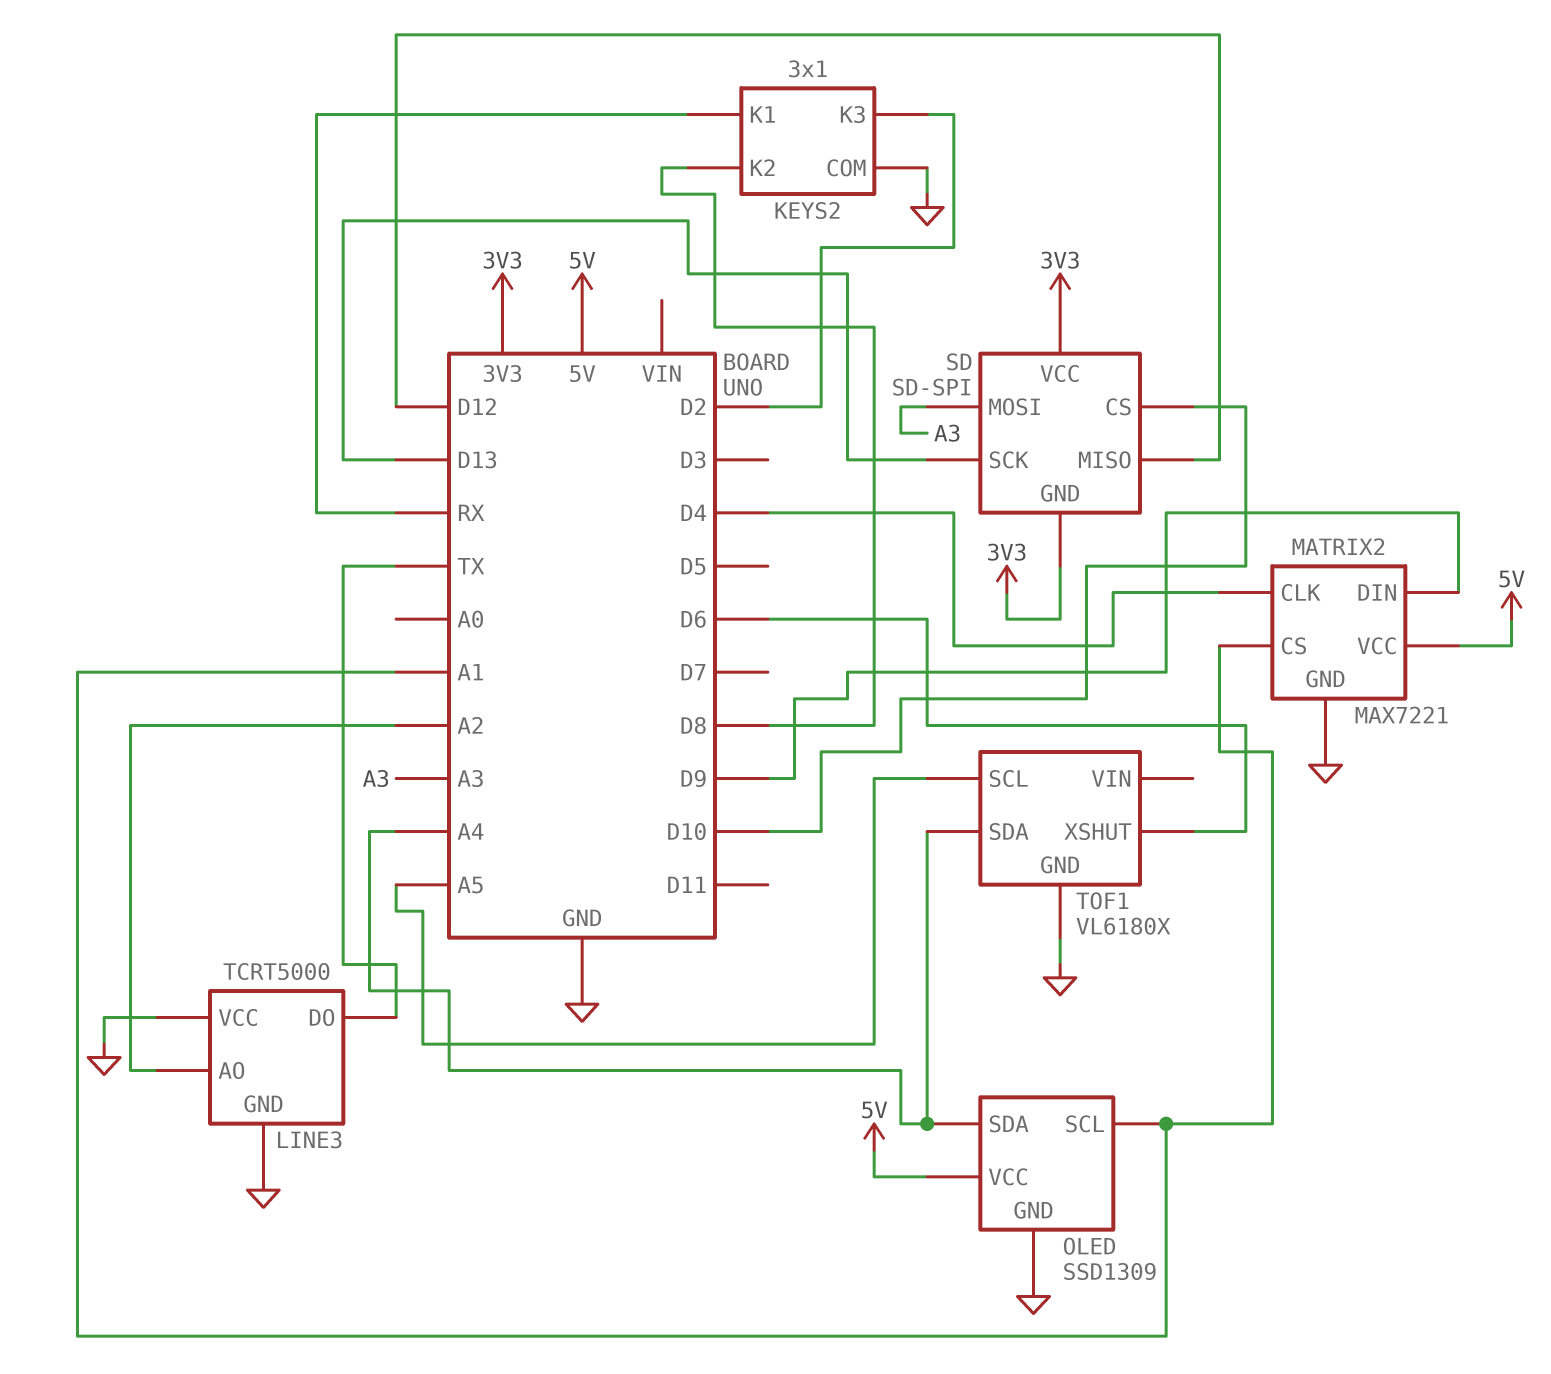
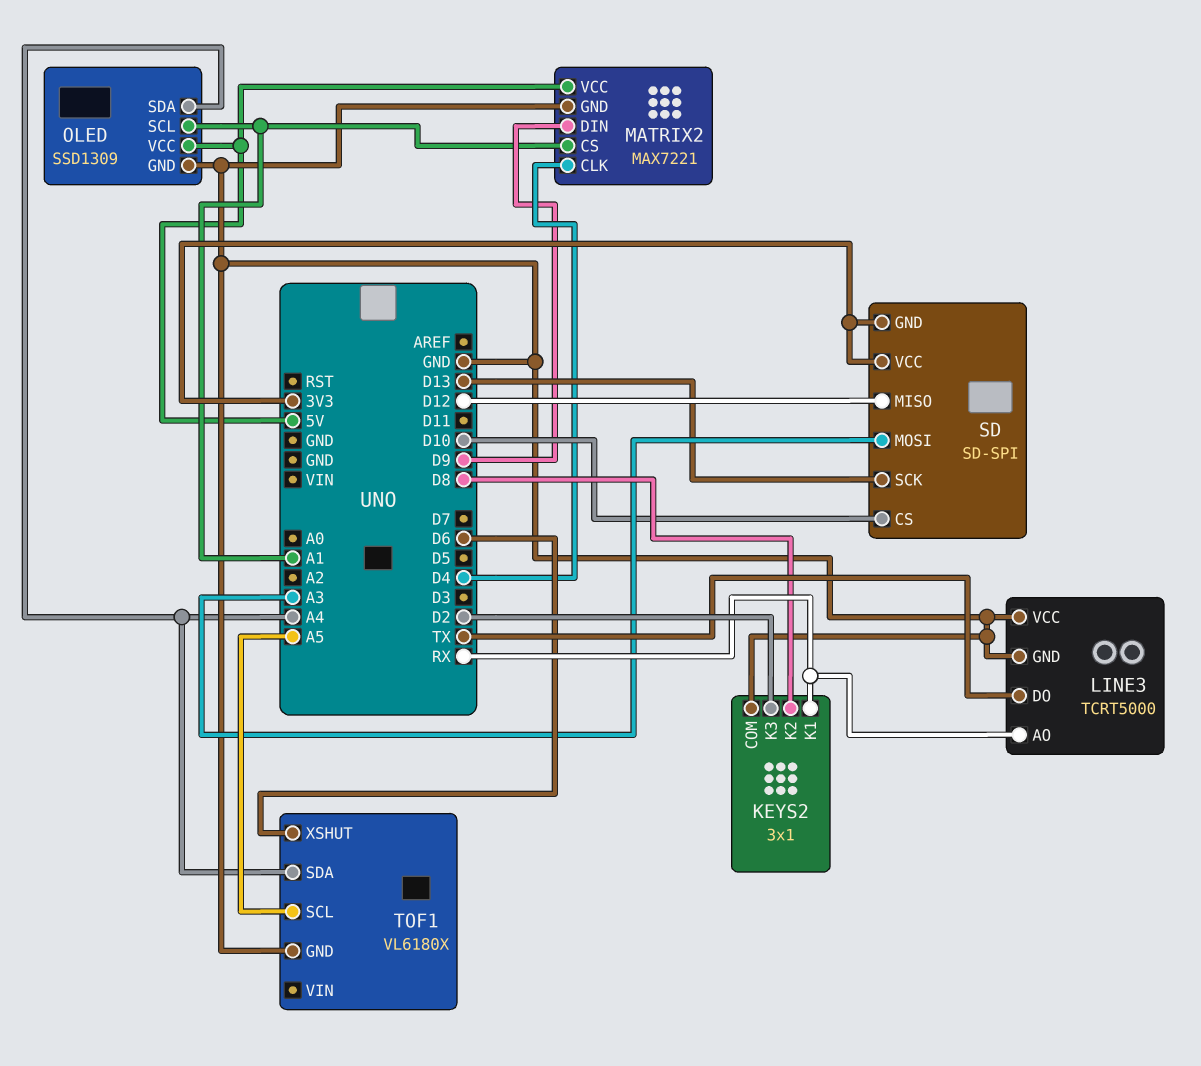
LINE3 pin AO: A2 -> RX

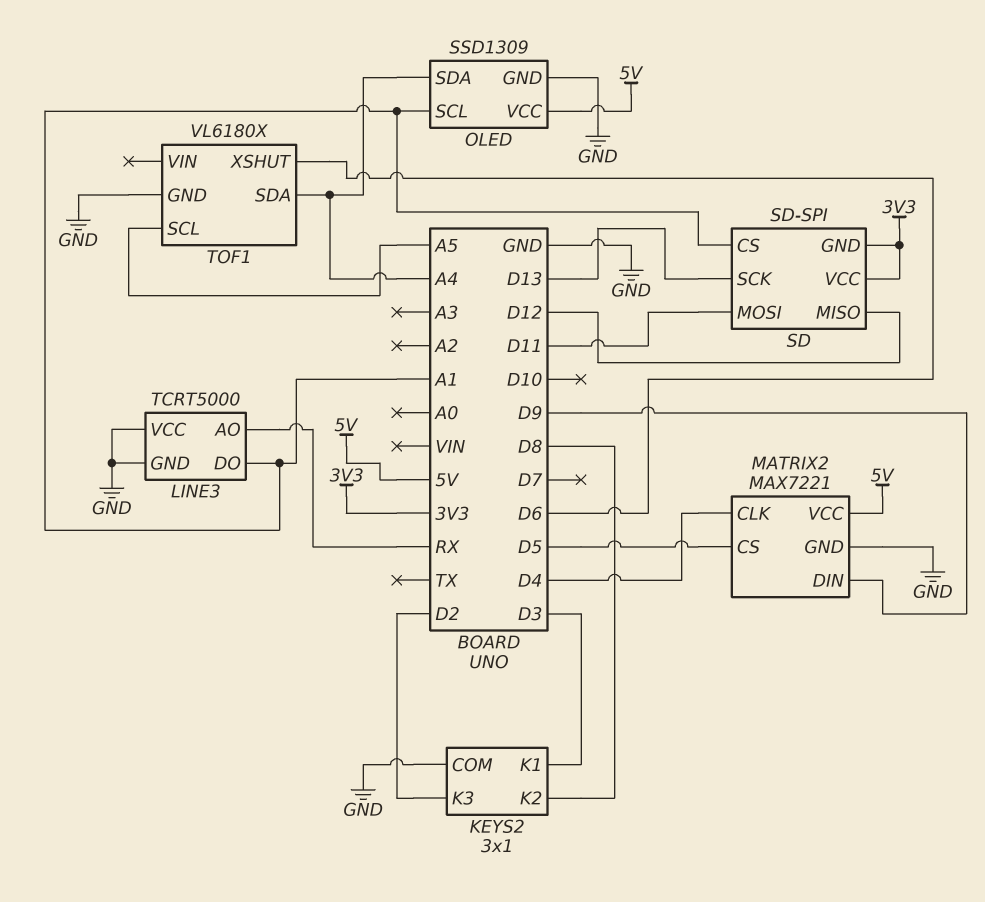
KEYS2 pin K1: RX -> D3
LINE3 pin DO: TX -> A1
MATRIX2 pin CS: A1 -> D5
SD pin CS: D10 -> A1
SD pin MOSI: A3 -> D11

